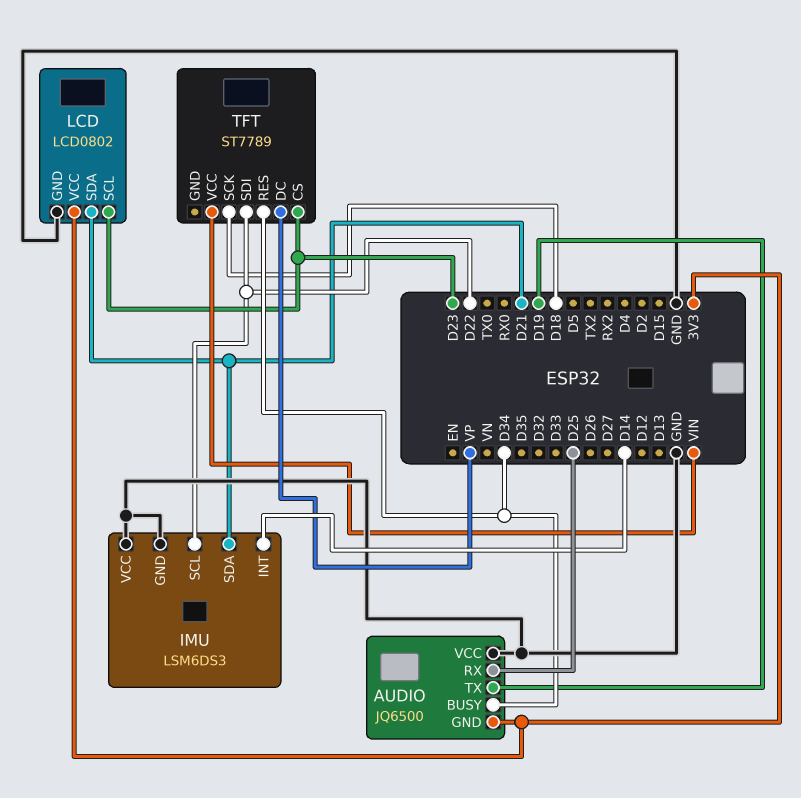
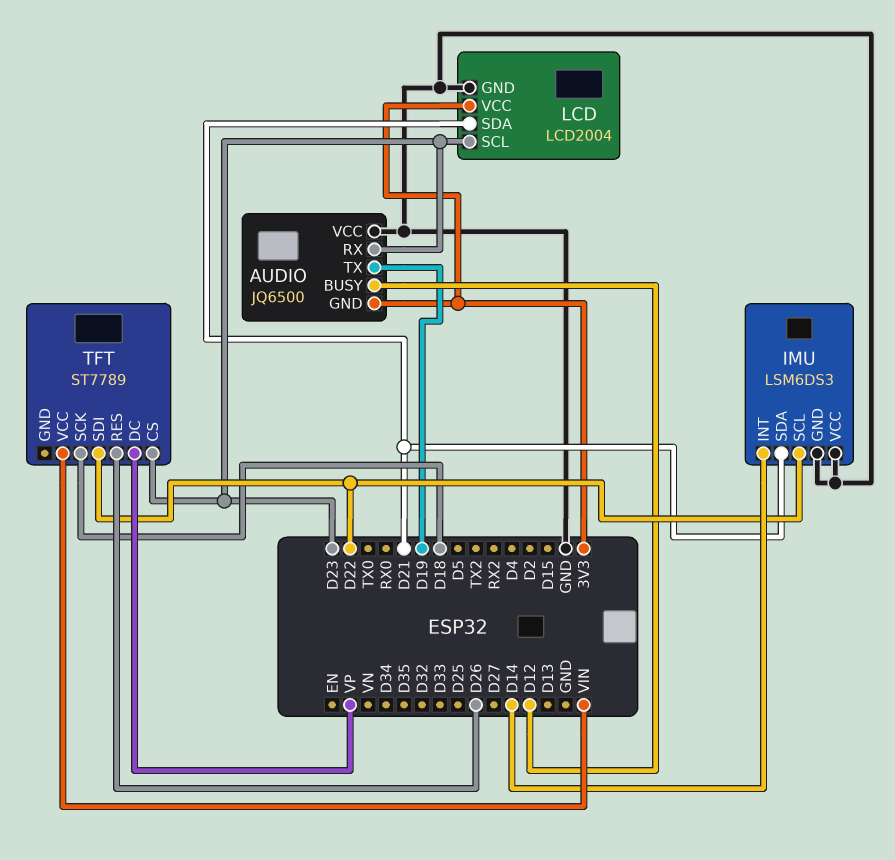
AUDIO pin BUSY: D34 -> D12
AUDIO pin RX: D25 -> D23
LCD: LCD0802 -> LCD2004
TFT pin RES: D34 -> D26

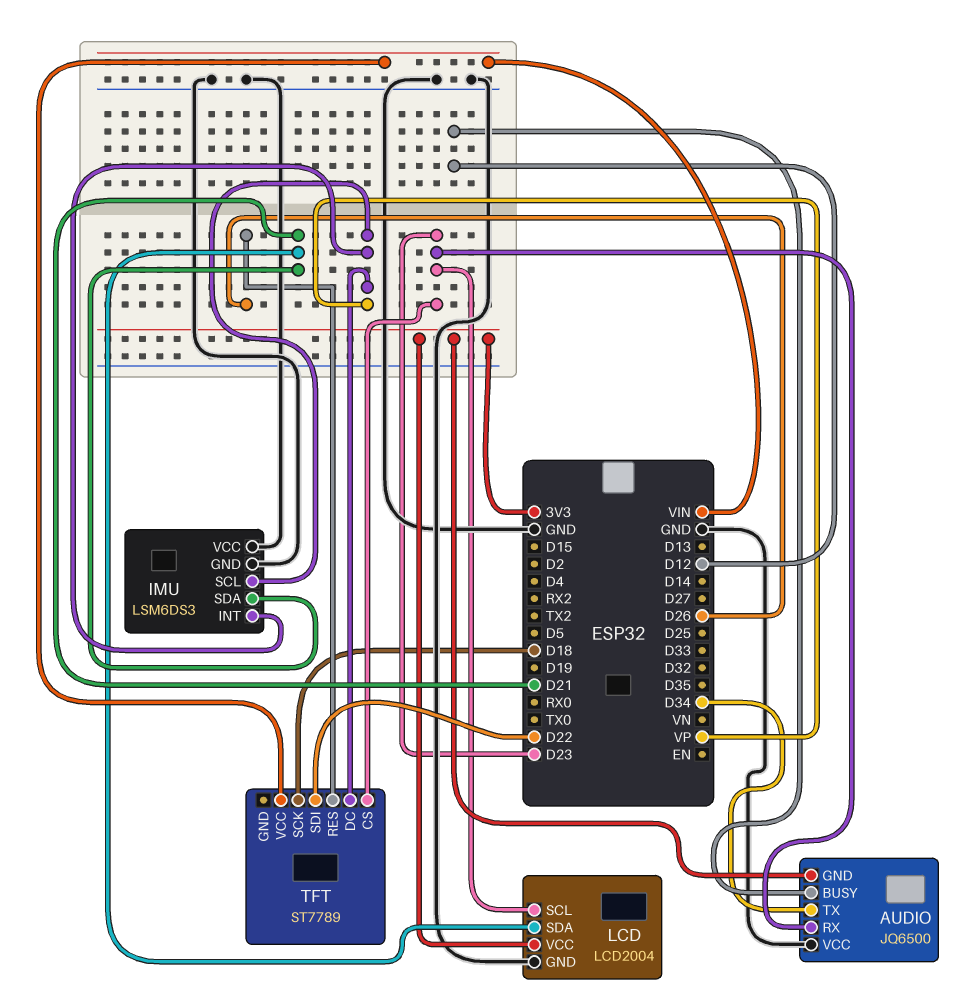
AUDIO pin TX: D19 -> D34
IMU pin INT: D14 -> VP
IMU pin SCL: D22 -> VP

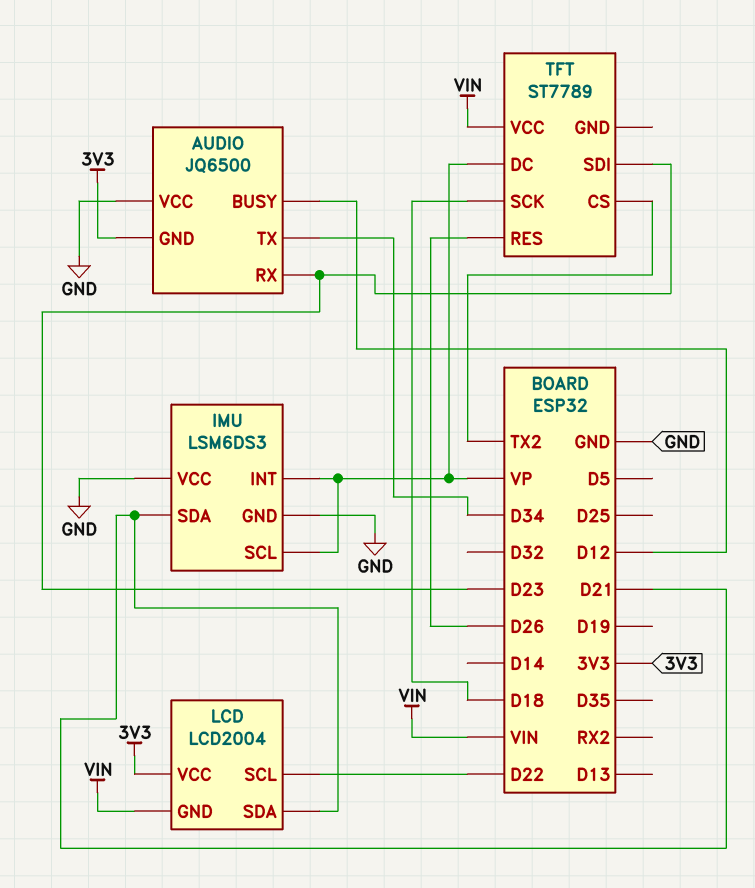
LCD pin GND: GND -> VIN
LCD pin SCL: D23 -> D22
TFT pin CS: D23 -> TX2
TFT pin SDI: D22 -> D23

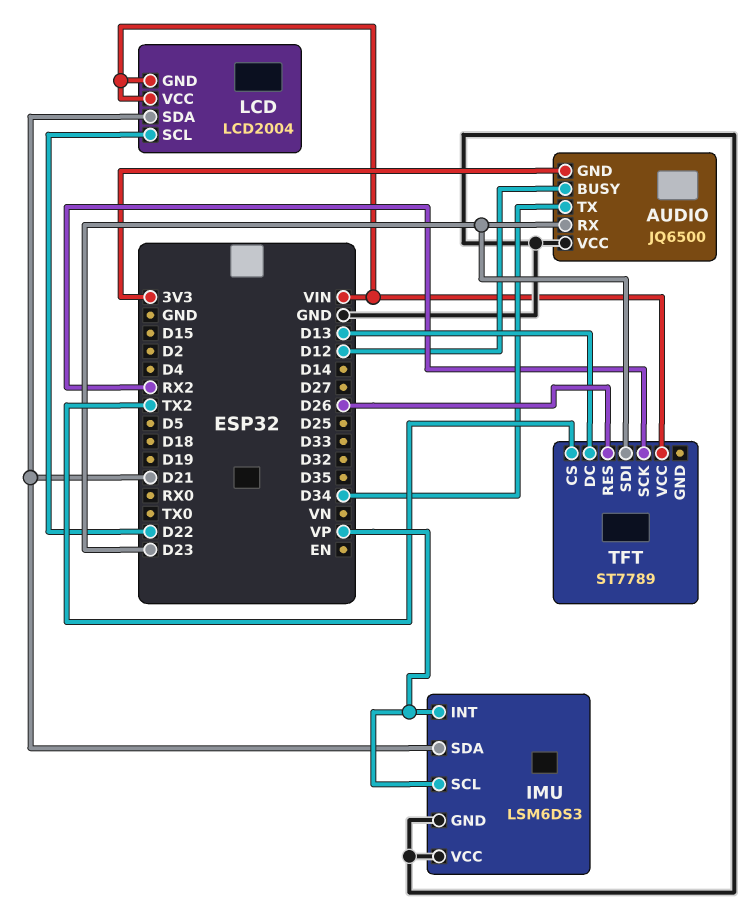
LCD pin VCC: 3V3 -> VIN
TFT pin DC: VP -> D13
TFT pin SCK: D18 -> RX2

